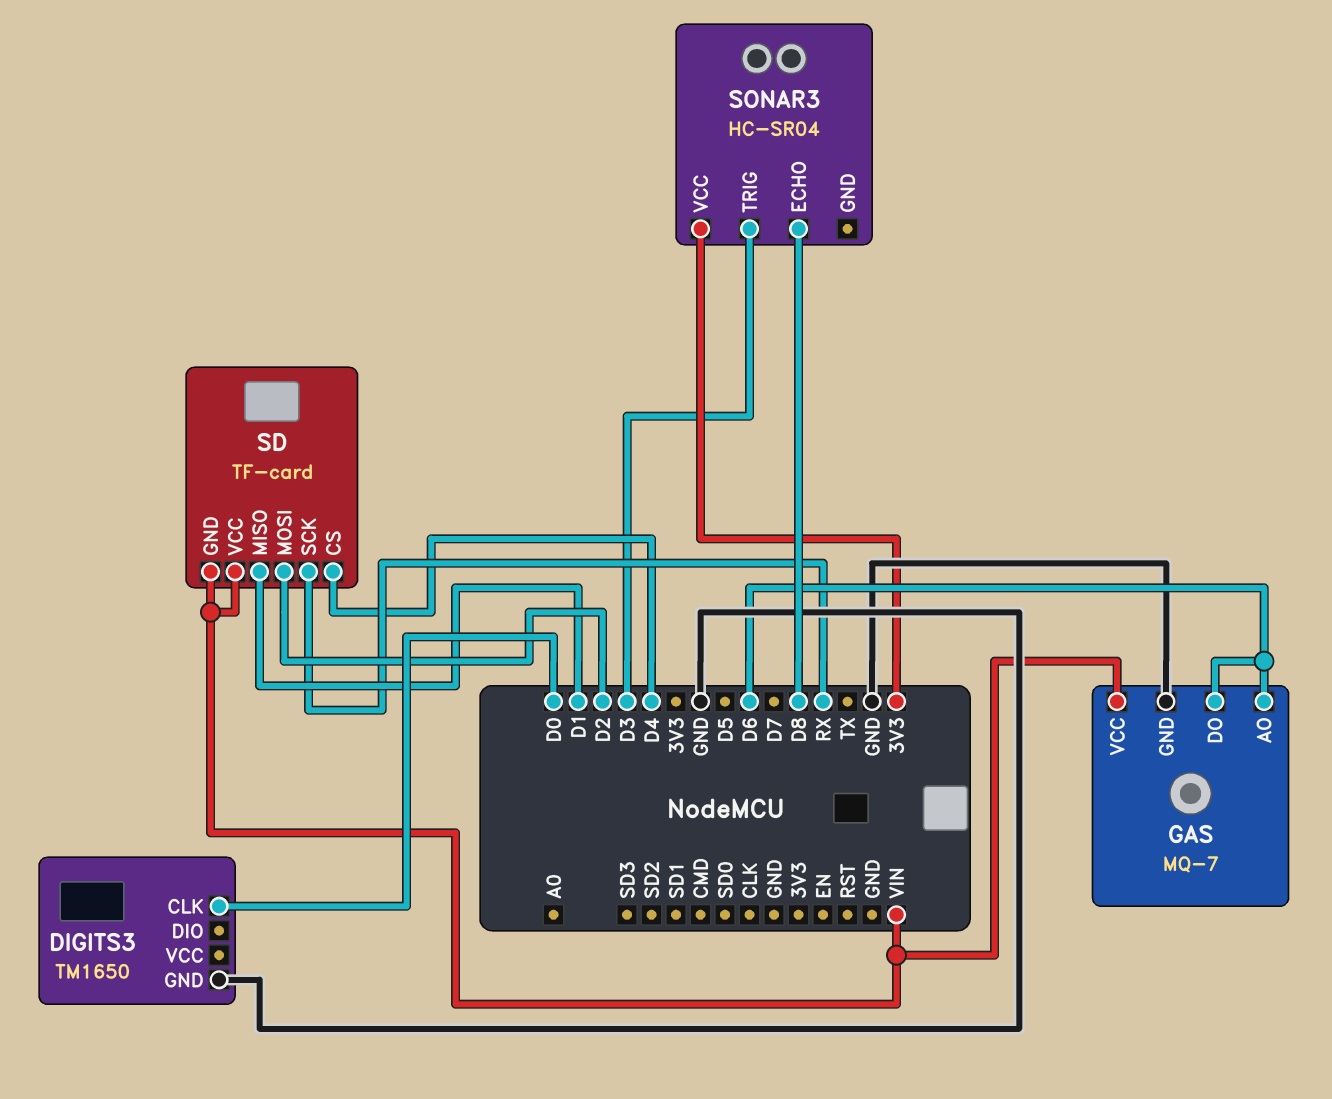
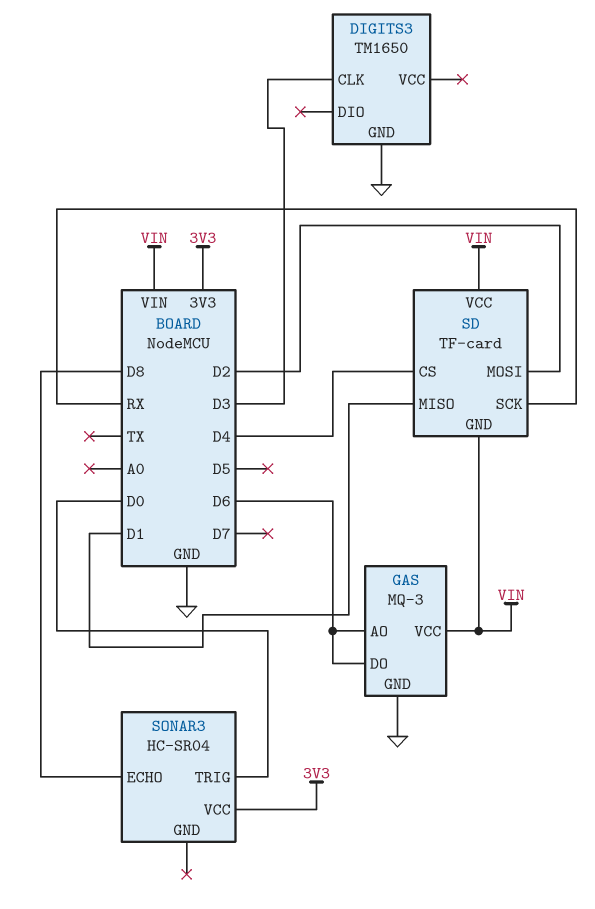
DIGITS3 pin CLK: D0 -> D3
GAS: MQ-7 -> MQ-3
SONAR3 pin TRIG: D3 -> D0

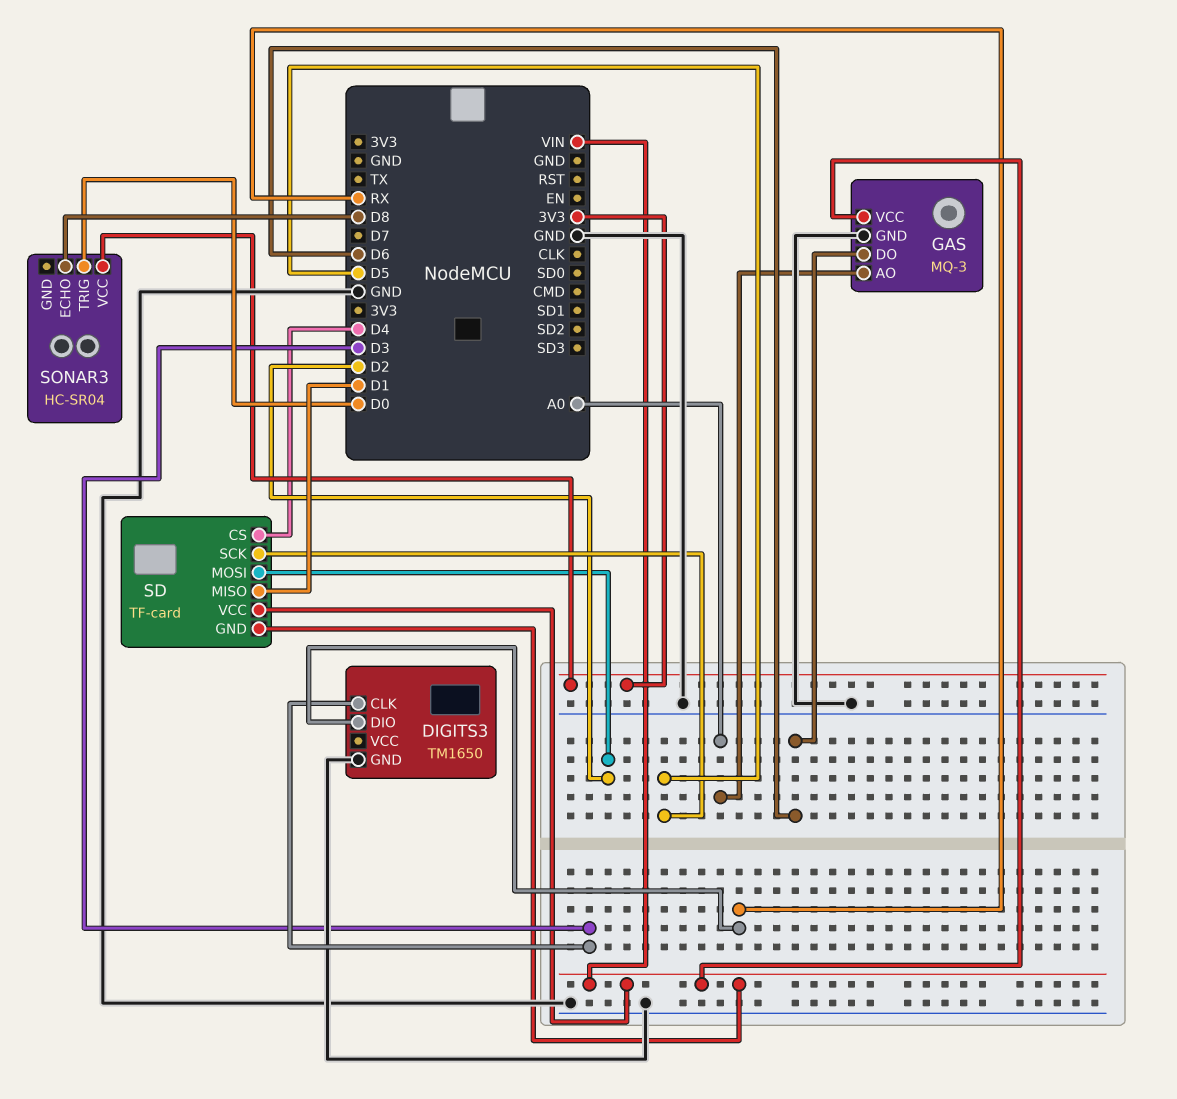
DIGITS3 pin DIO: none -> RX
GAS pin AO: D6 -> A0
SD pin SCK: RX -> D5

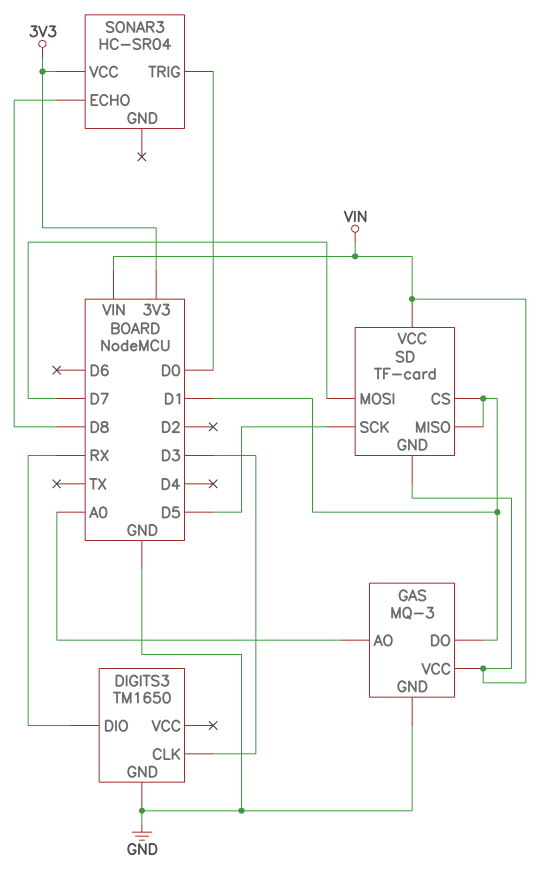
GAS pin DO: D6 -> D1
SD pin CS: D4 -> D1
SD pin MOSI: D2 -> D7

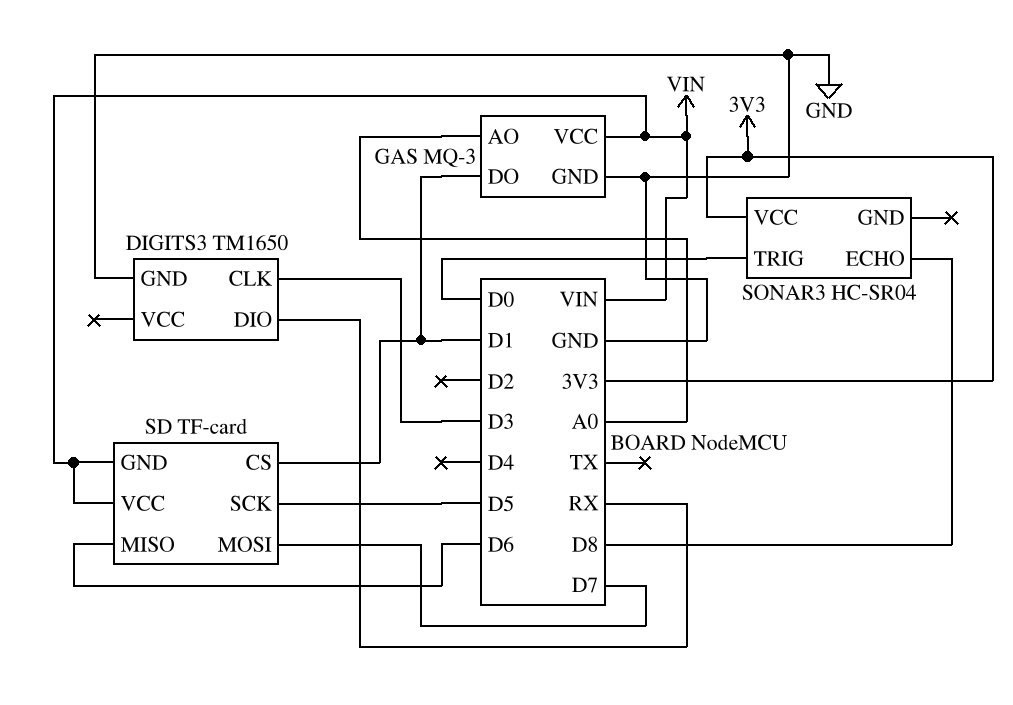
SD pin MISO: D1 -> D6

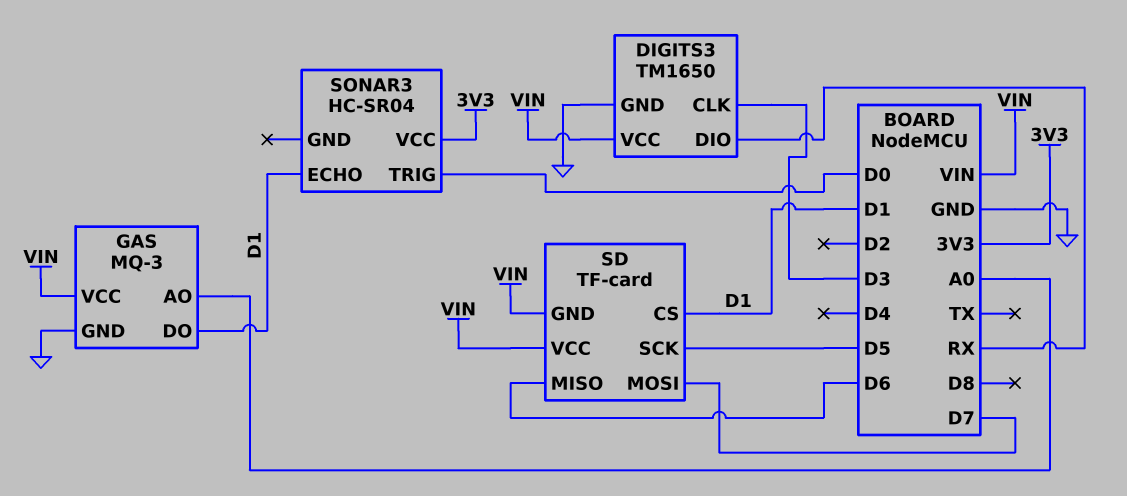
DIGITS3 pin VCC: none -> VIN
SONAR3 pin ECHO: D8 -> D1

